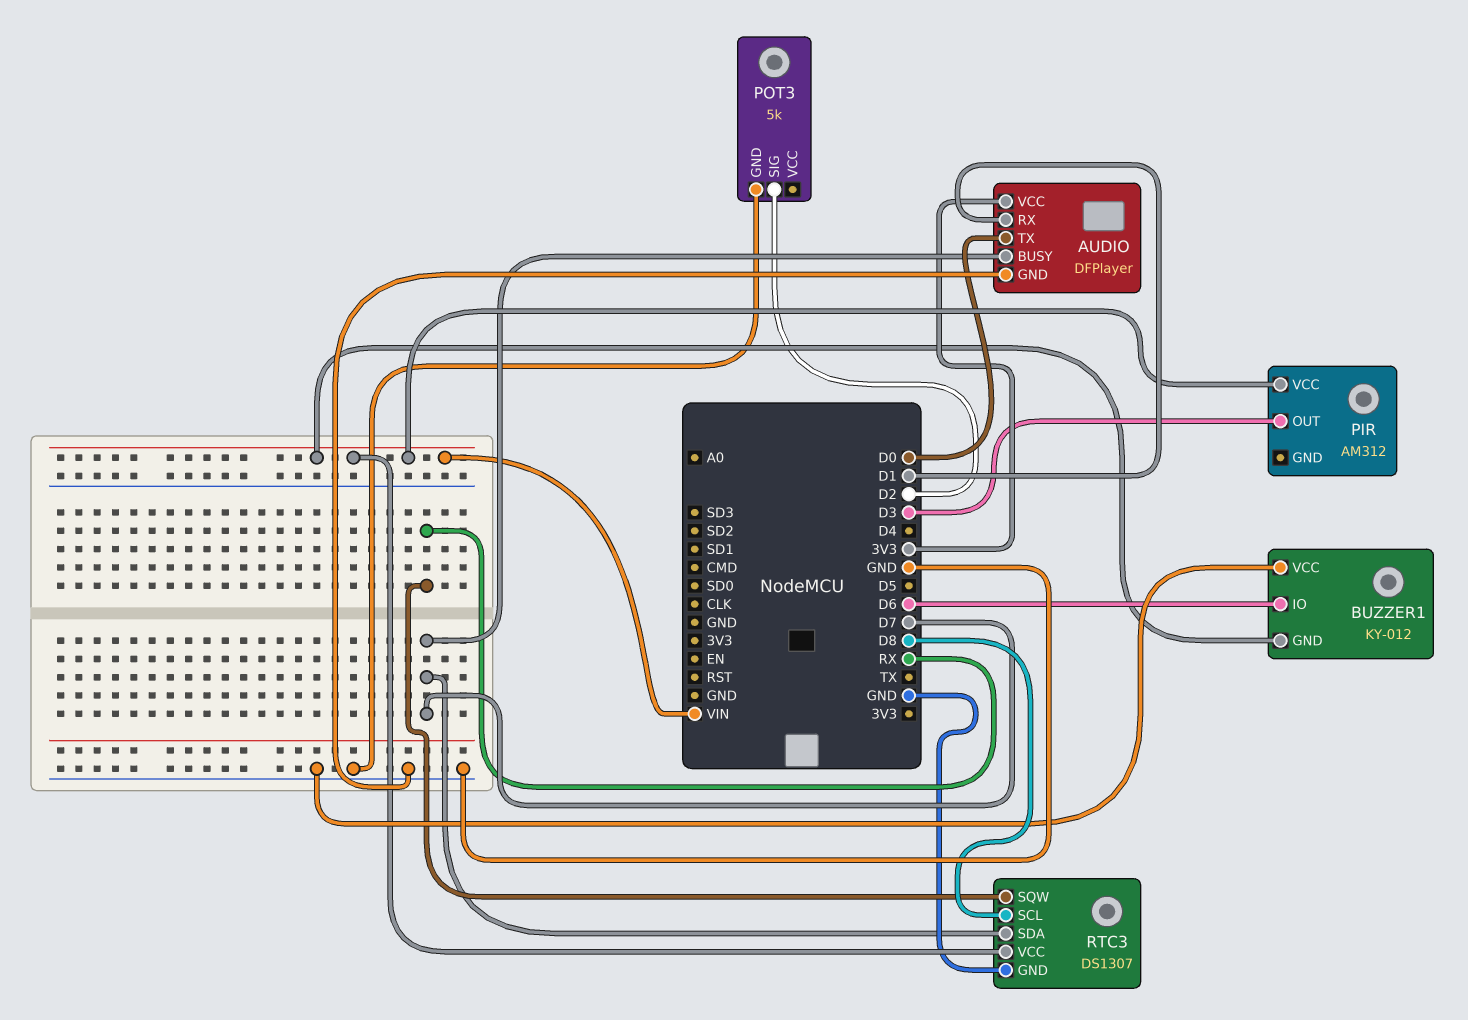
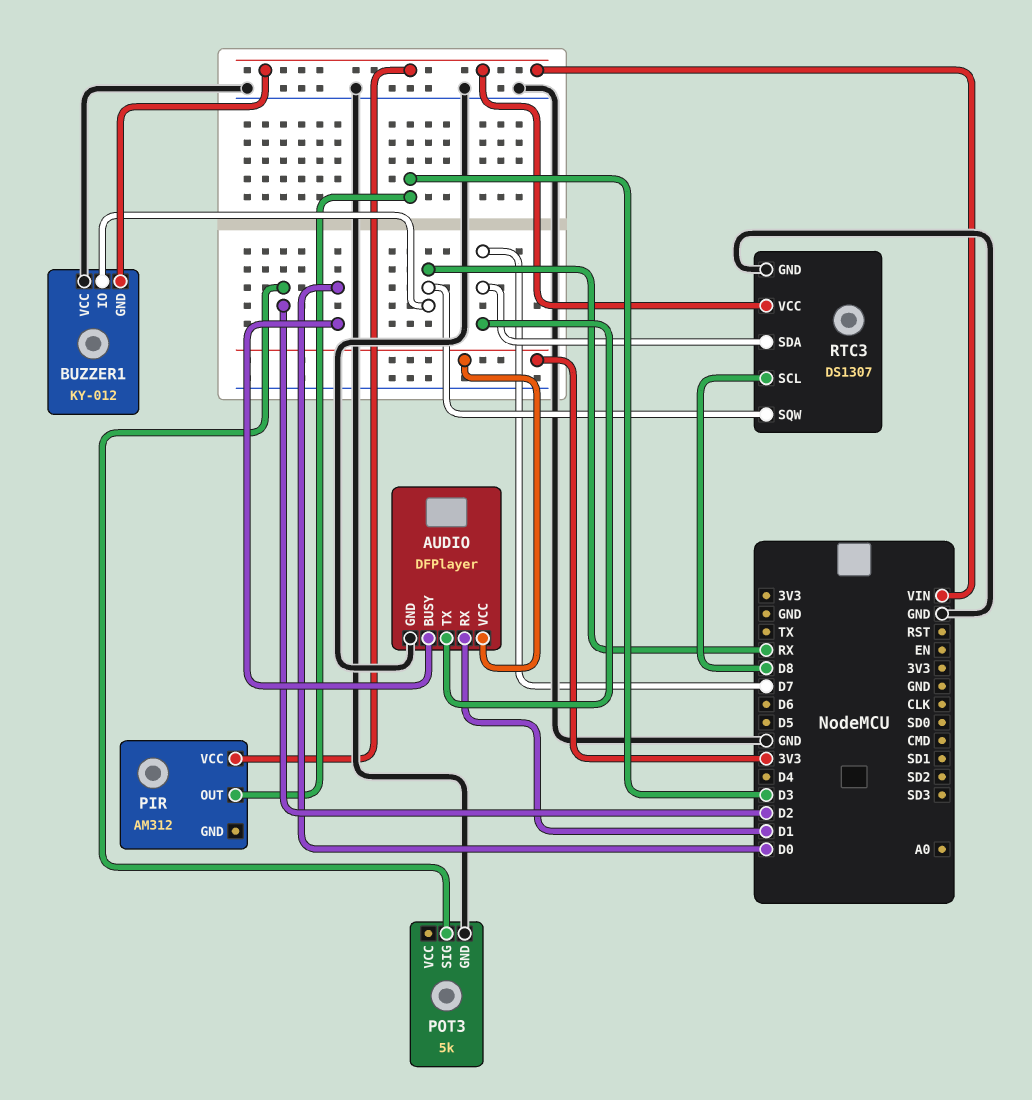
AUDIO pin BUSY: D7 -> D0
AUDIO pin TX: D0 -> D7
BUZZER1 pin IO: D6 -> RX

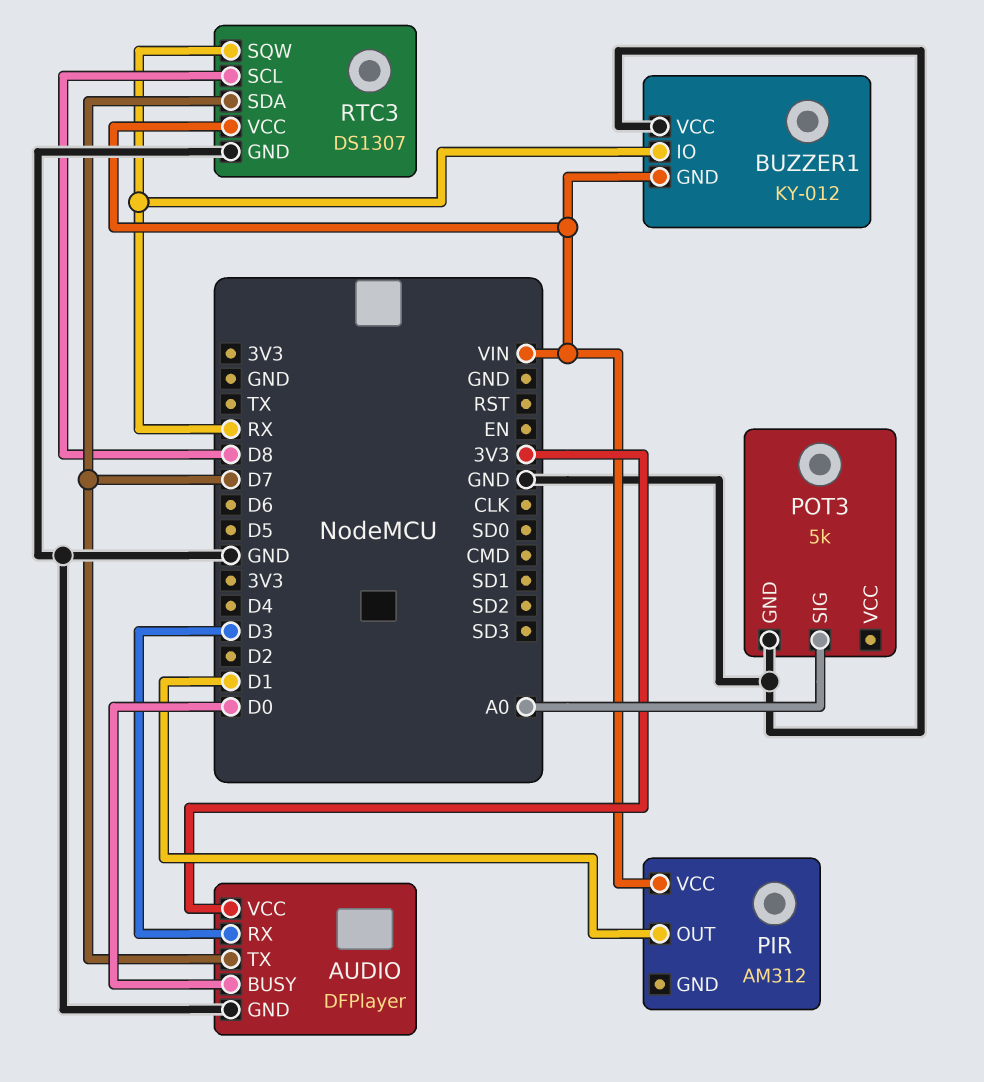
AUDIO pin RX: D1 -> D3
PIR pin OUT: D3 -> D1
POT3 pin SIG: D2 -> A0

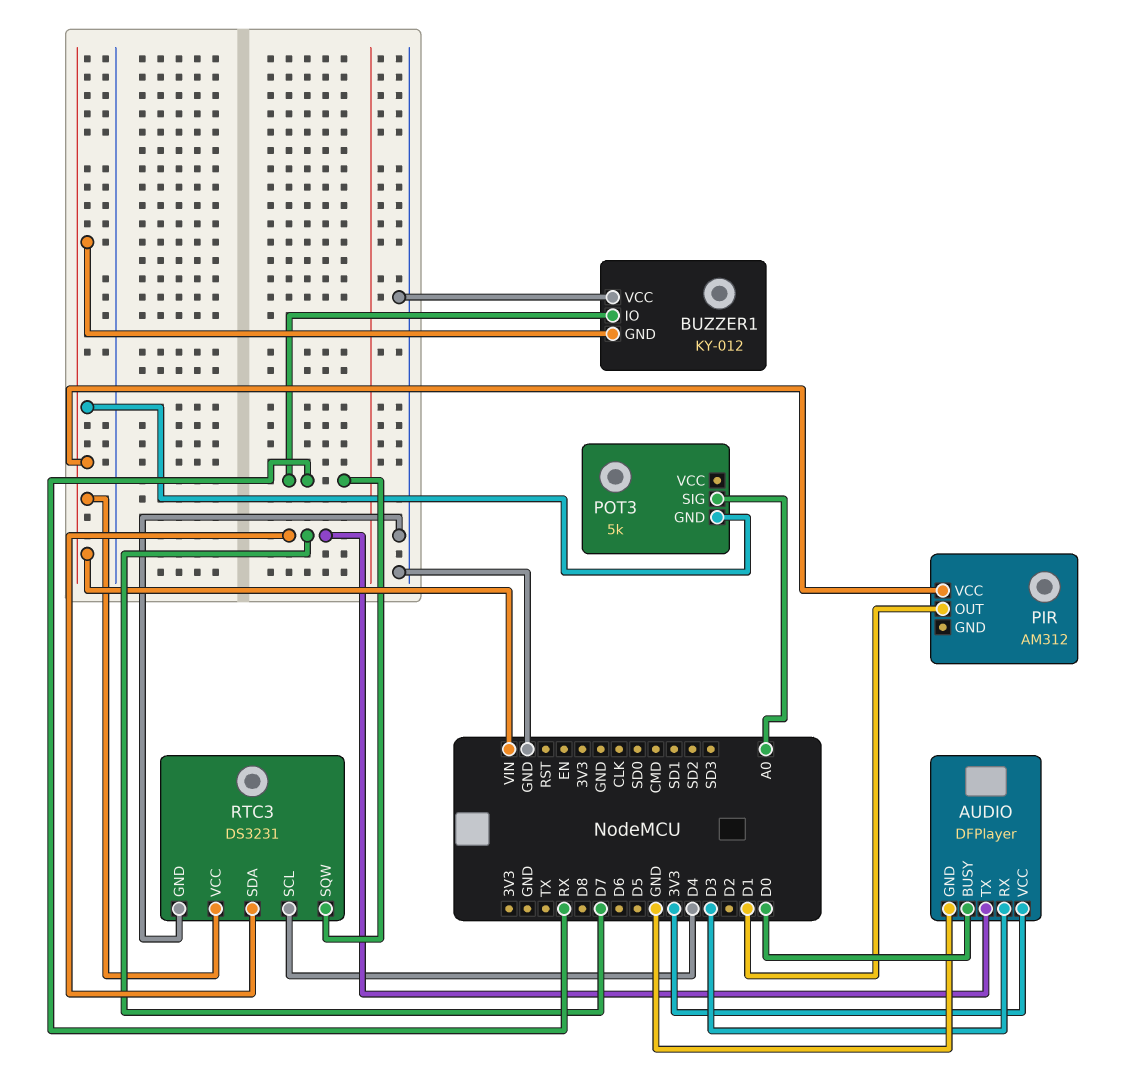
POT3 pin GND: GND -> VIN
RTC3: DS1307 -> DS3231
RTC3 pin SCL: D8 -> D4

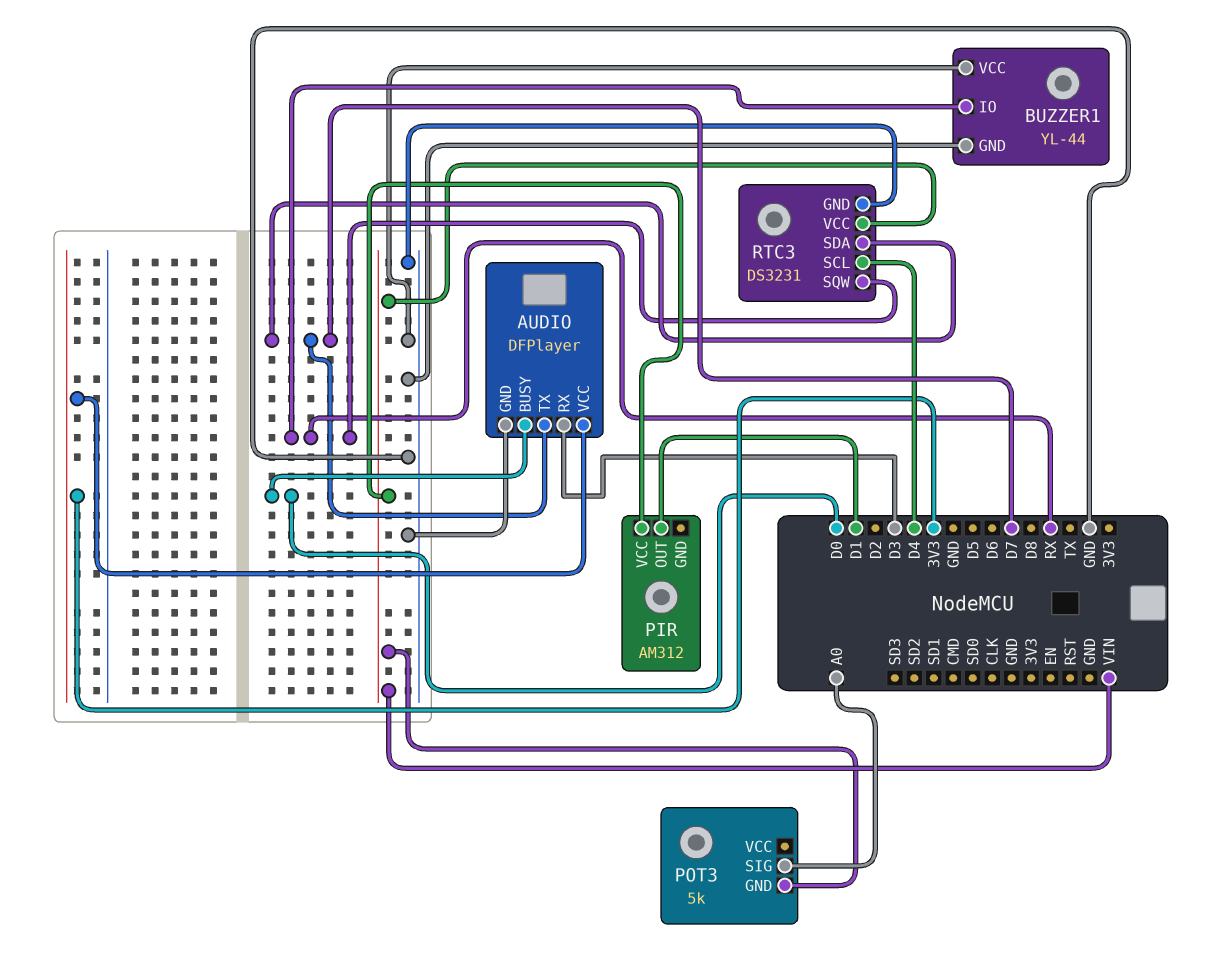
BUZZER1: KY-012 -> YL-44
BUZZER1 pin GND: VIN -> GND

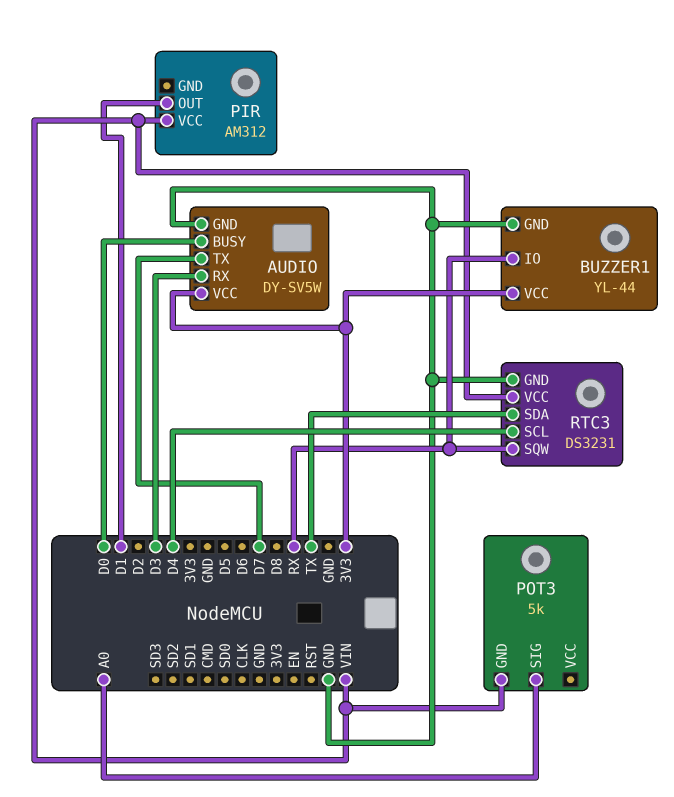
AUDIO: DFPlayer -> DY-SV5W
BUZZER1 pin VCC: GND -> 3V3
RTC3 pin SDA: D7 -> TX

